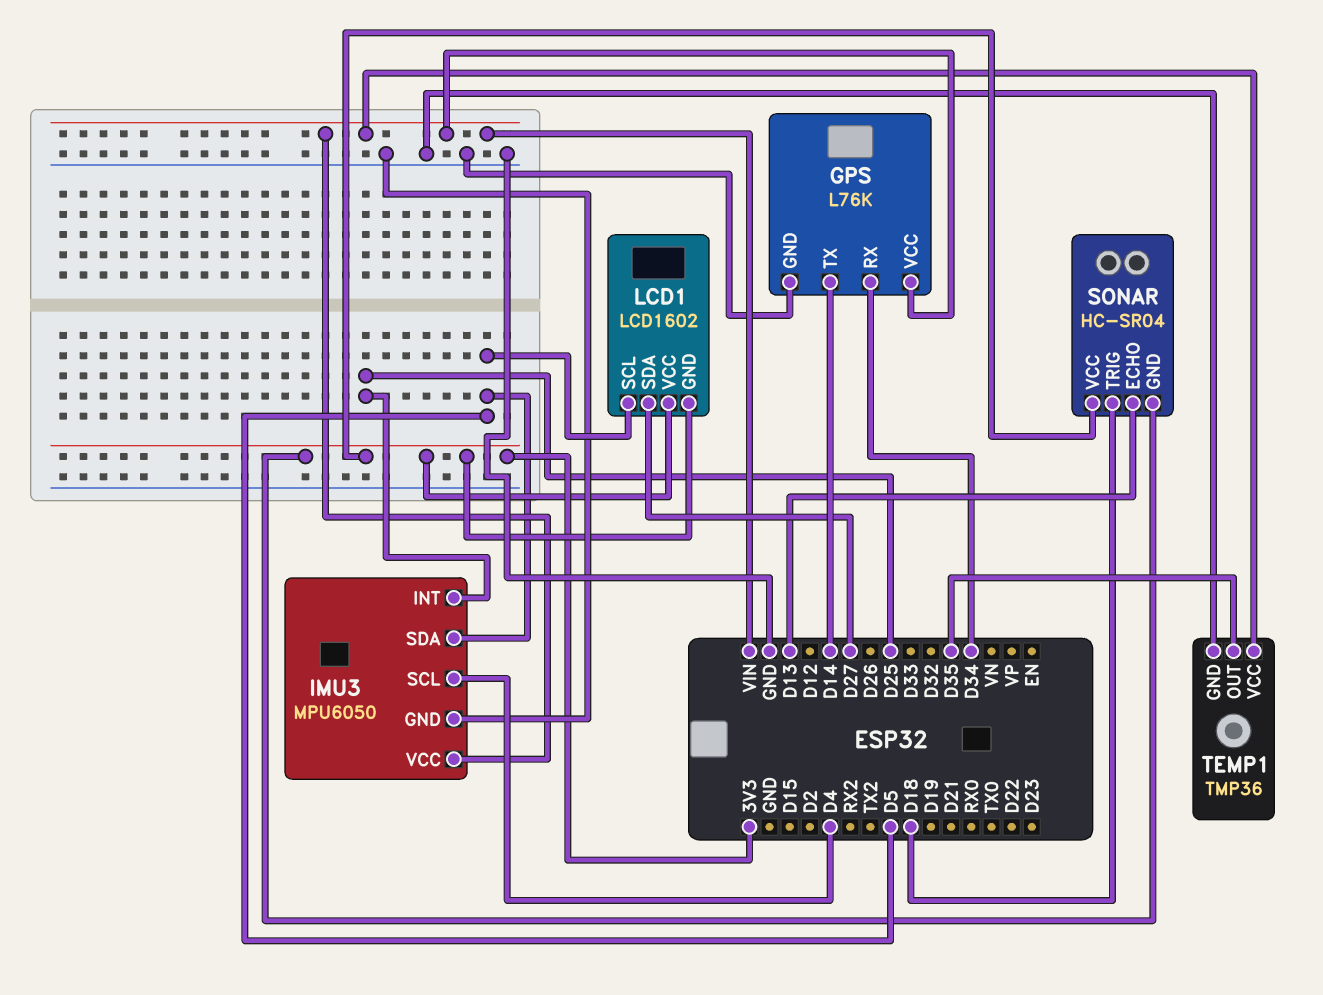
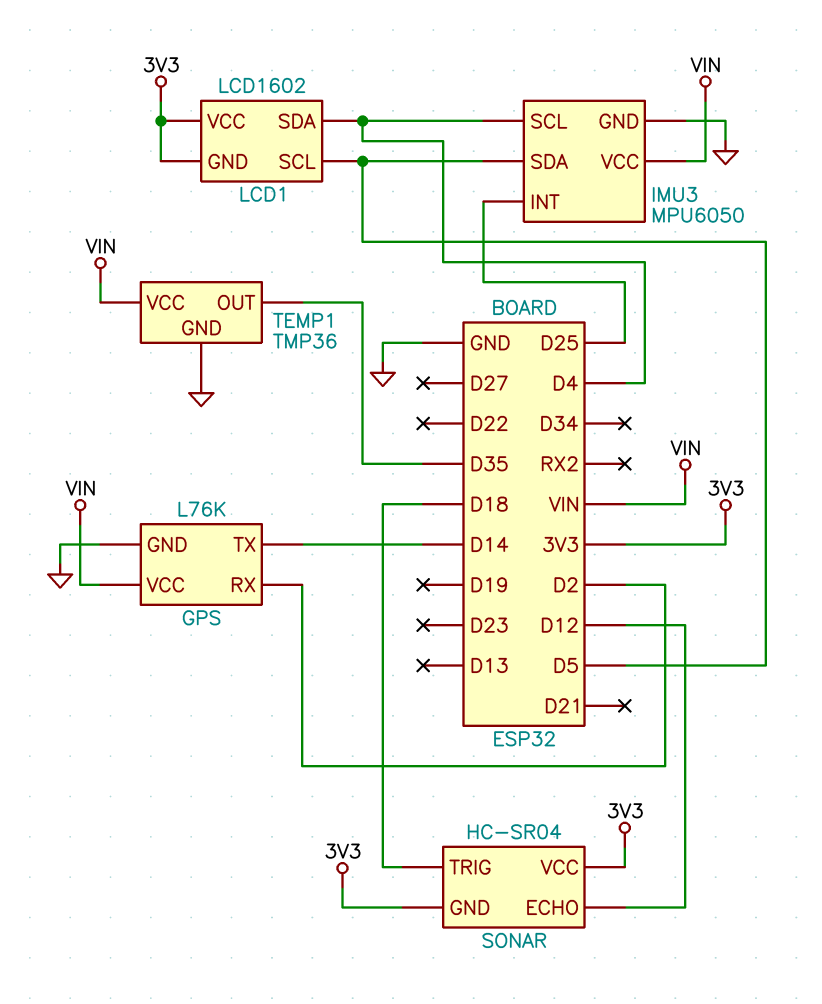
GPS pin RX: D34 -> D2
LCD1 pin SDA: D27 -> D4
SONAR pin ECHO: D13 -> D12

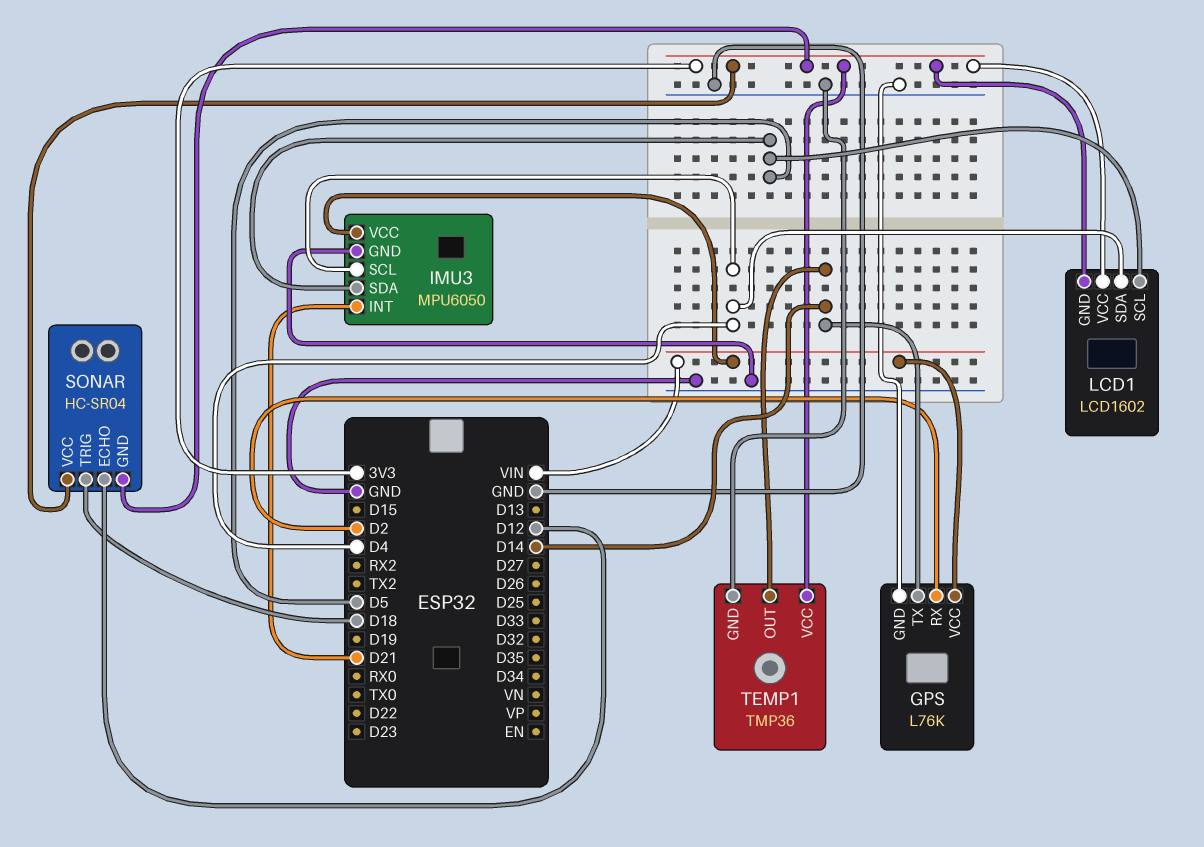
IMU3 pin INT: D25 -> D21
TEMP1 pin OUT: D35 -> D14
TEMP1 pin VCC: VIN -> 3V3

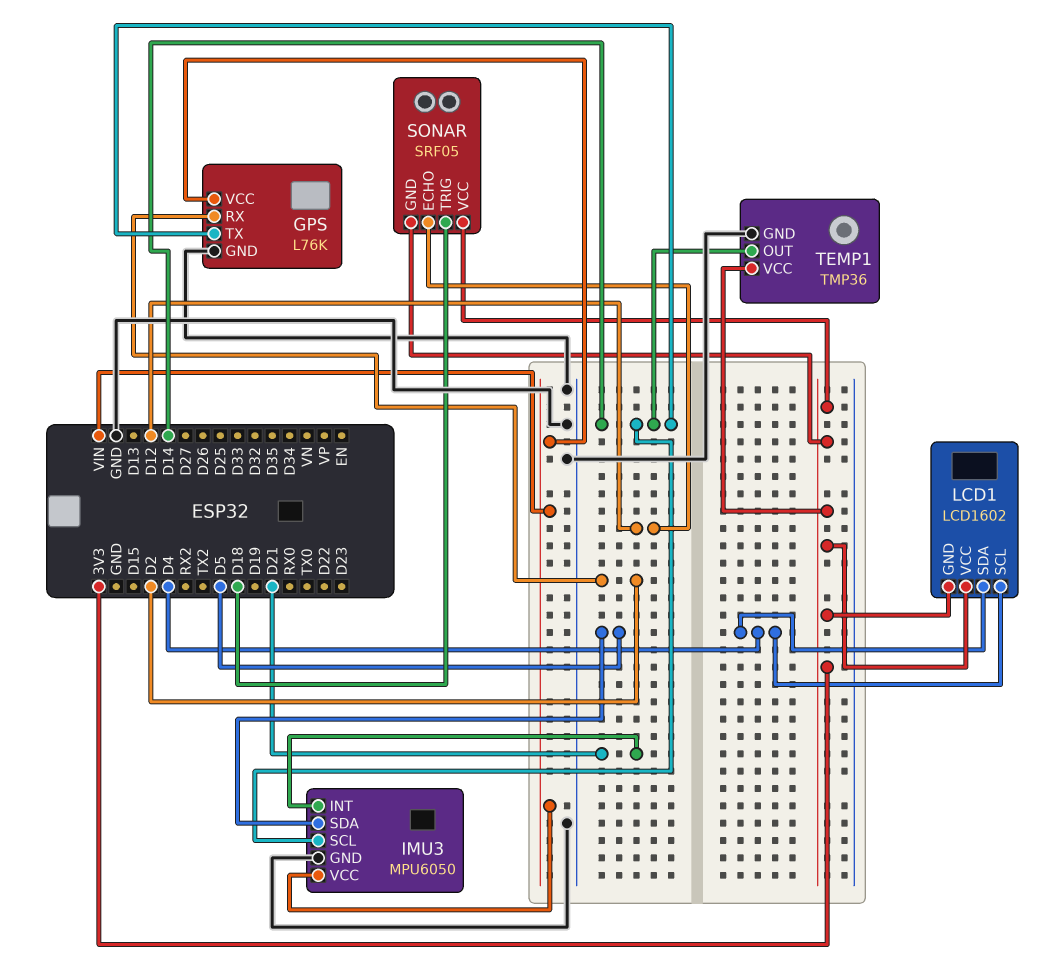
IMU3 pin SCL: D4 -> D14
LCD1 pin SCL: D5 -> D4
SONAR: HC-SR04 -> SRF05

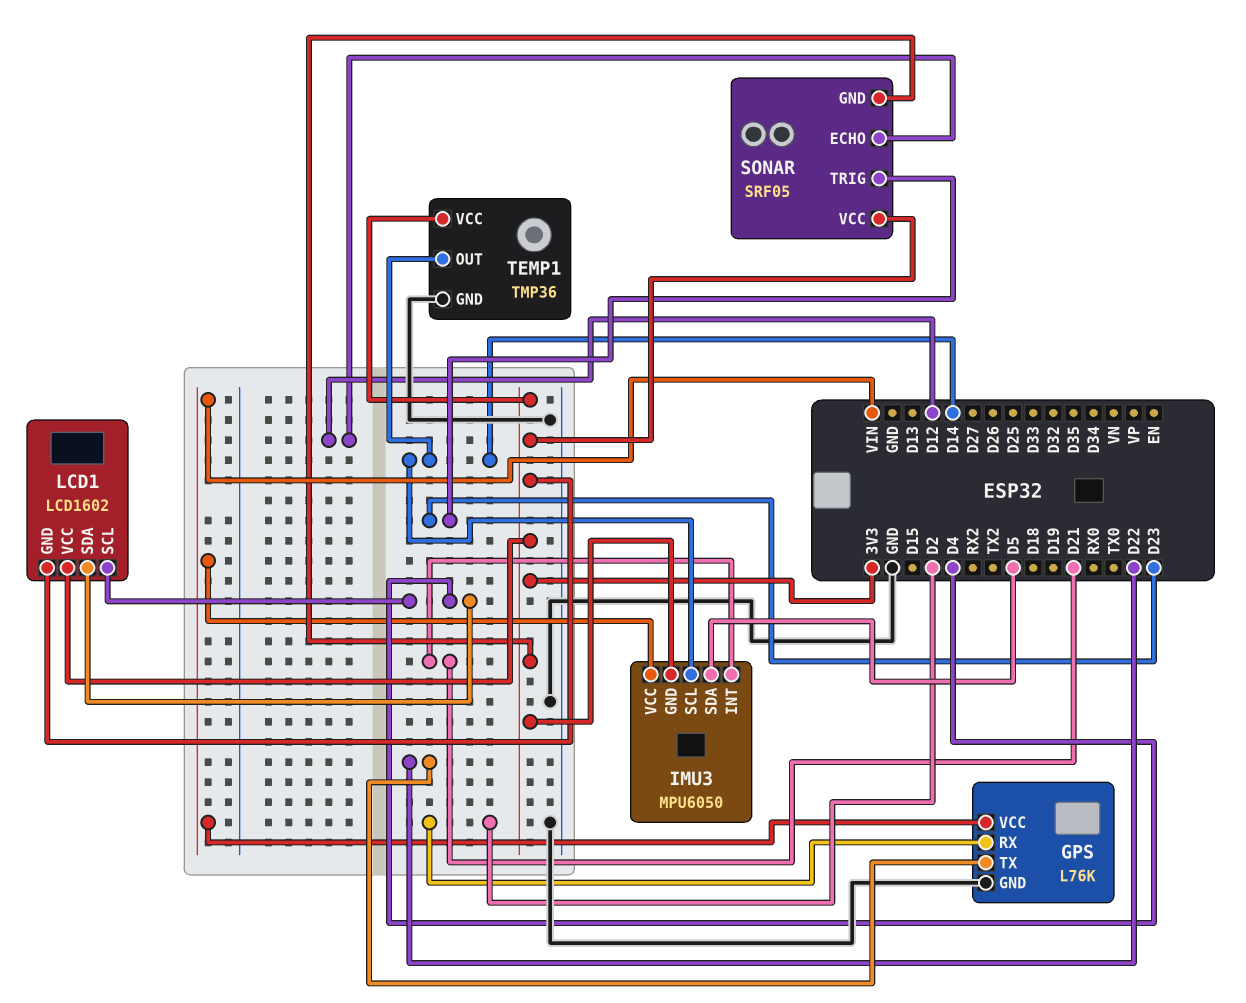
GPS pin TX: D14 -> D22
IMU3 pin GND: GND -> 3V3
SONAR pin TRIG: D18 -> D23

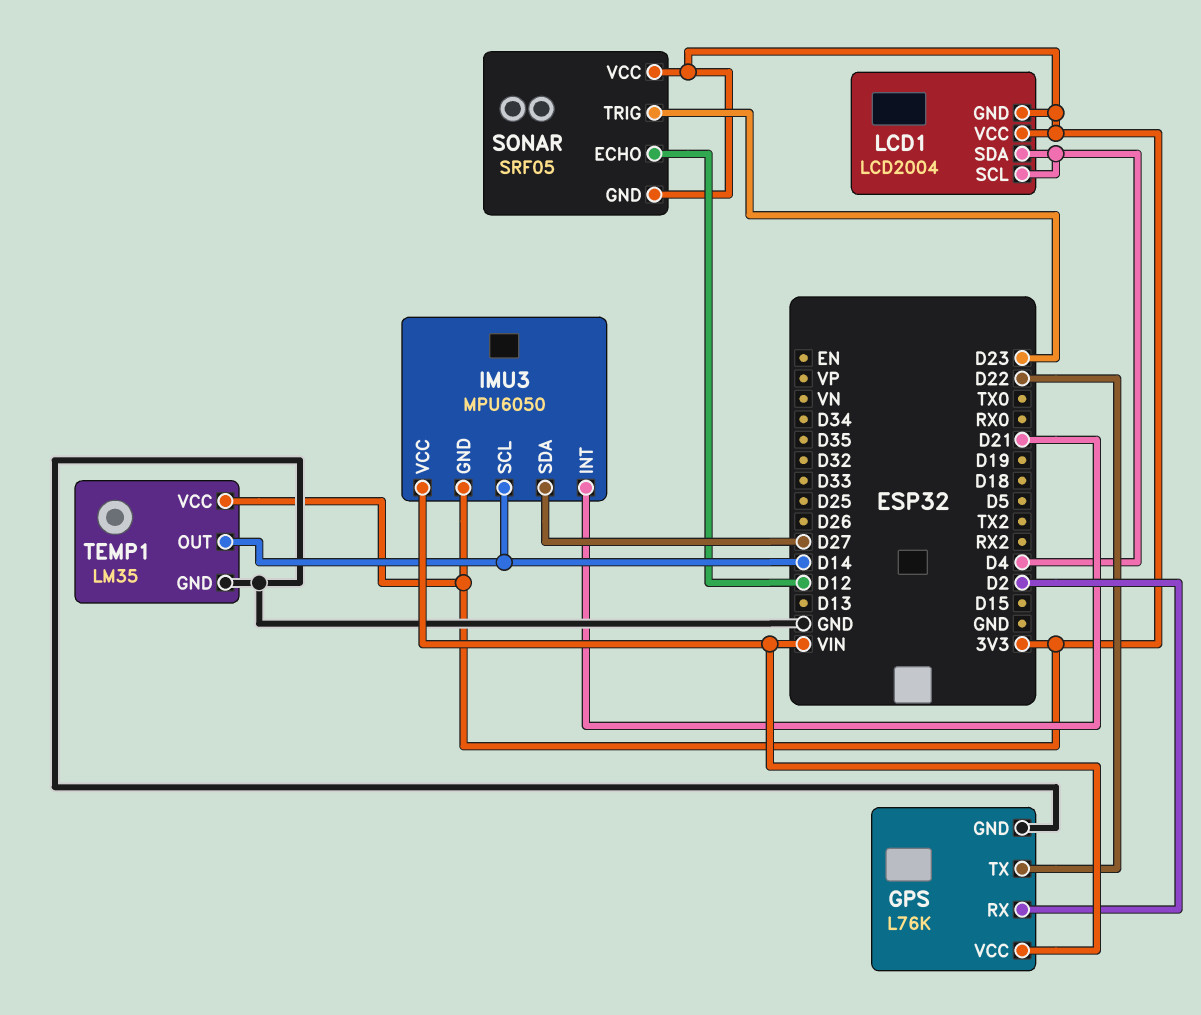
IMU3 pin SDA: D5 -> D27
LCD1: LCD1602 -> LCD2004
TEMP1: TMP36 -> LM35

